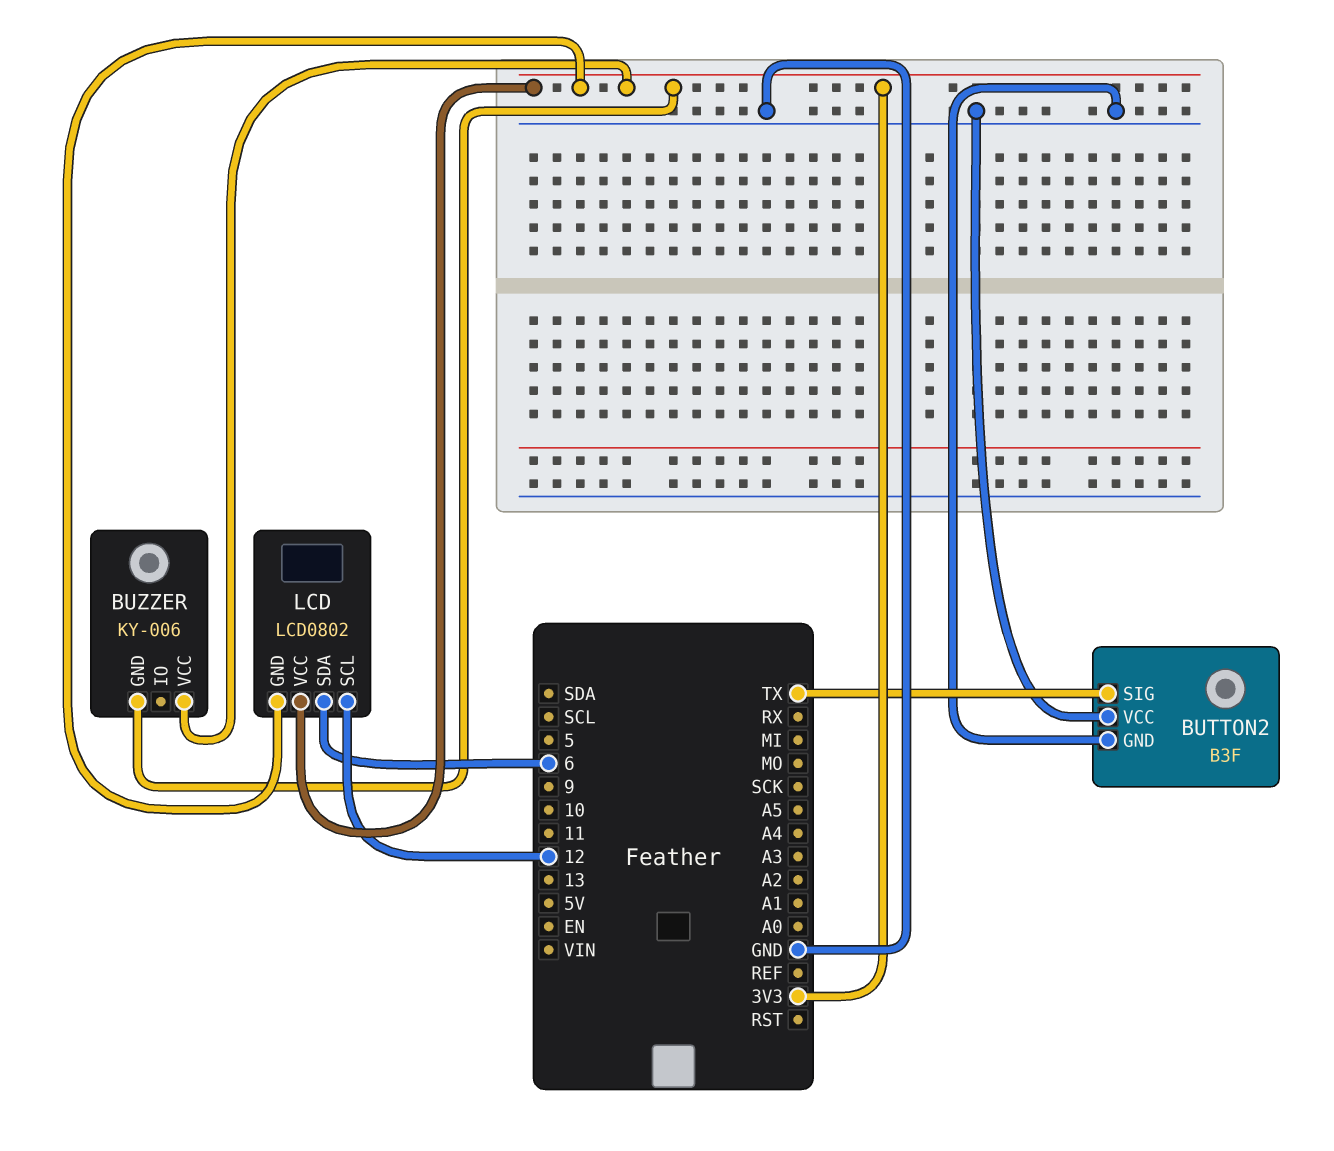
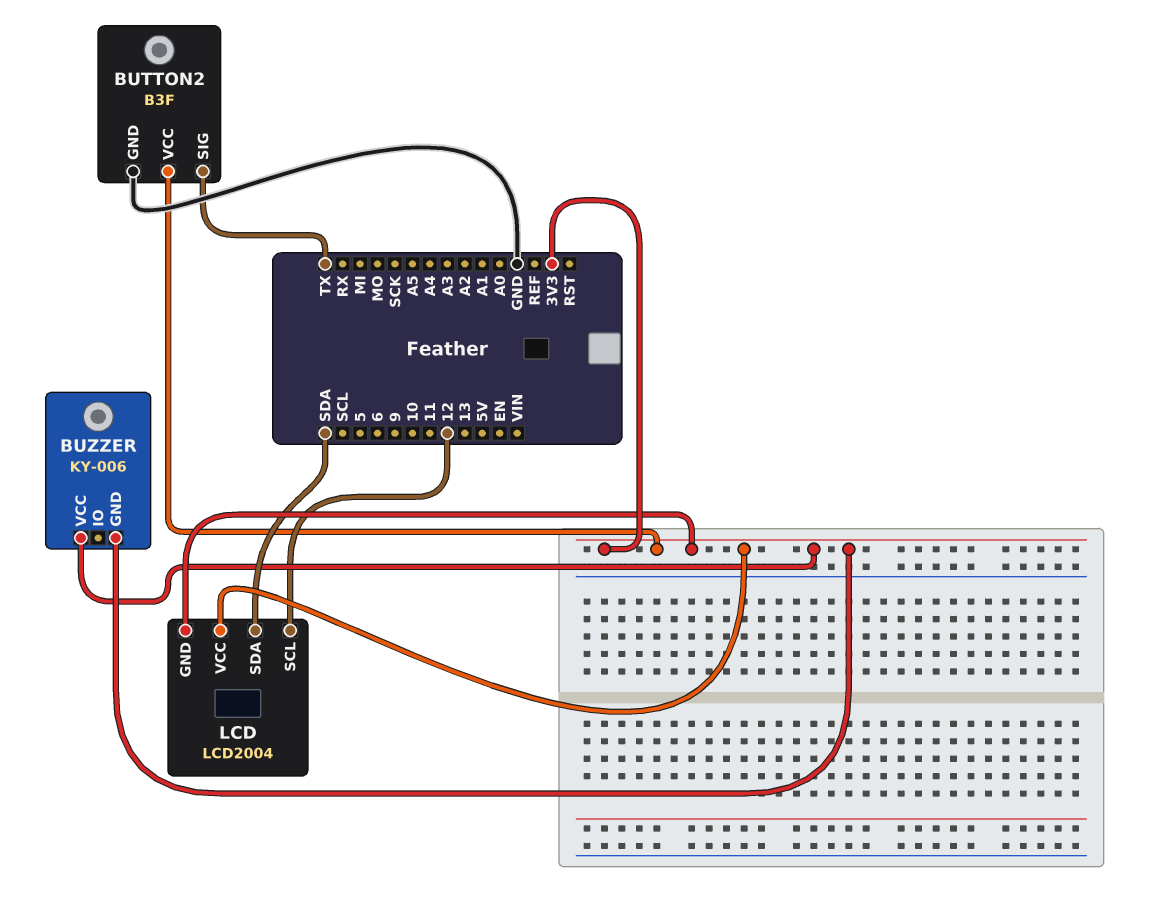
BUTTON2 pin VCC: GND -> 3V3
LCD: LCD0802 -> LCD2004
LCD pin SDA: 6 -> SDA

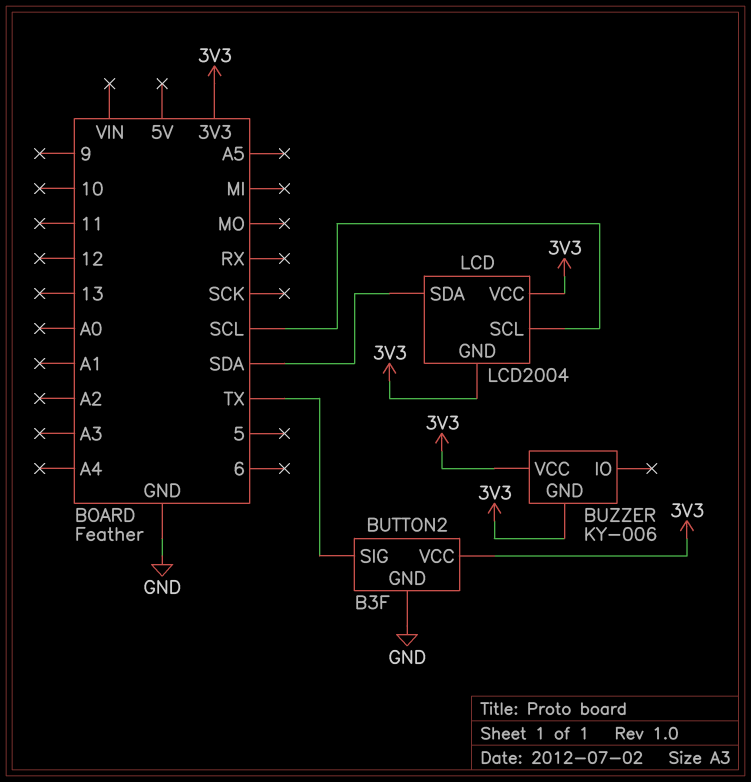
LCD pin SCL: 12 -> SCL

